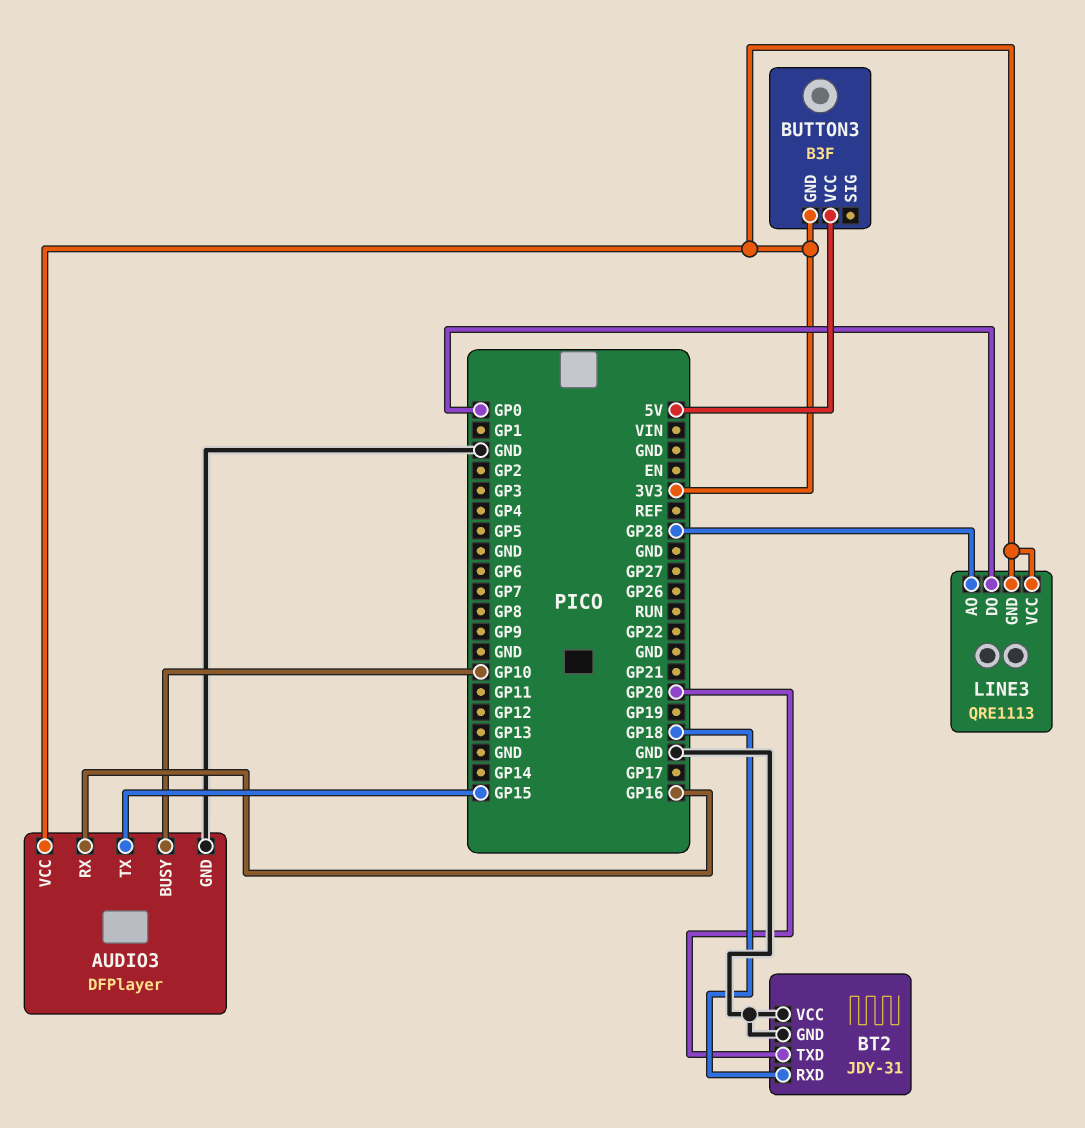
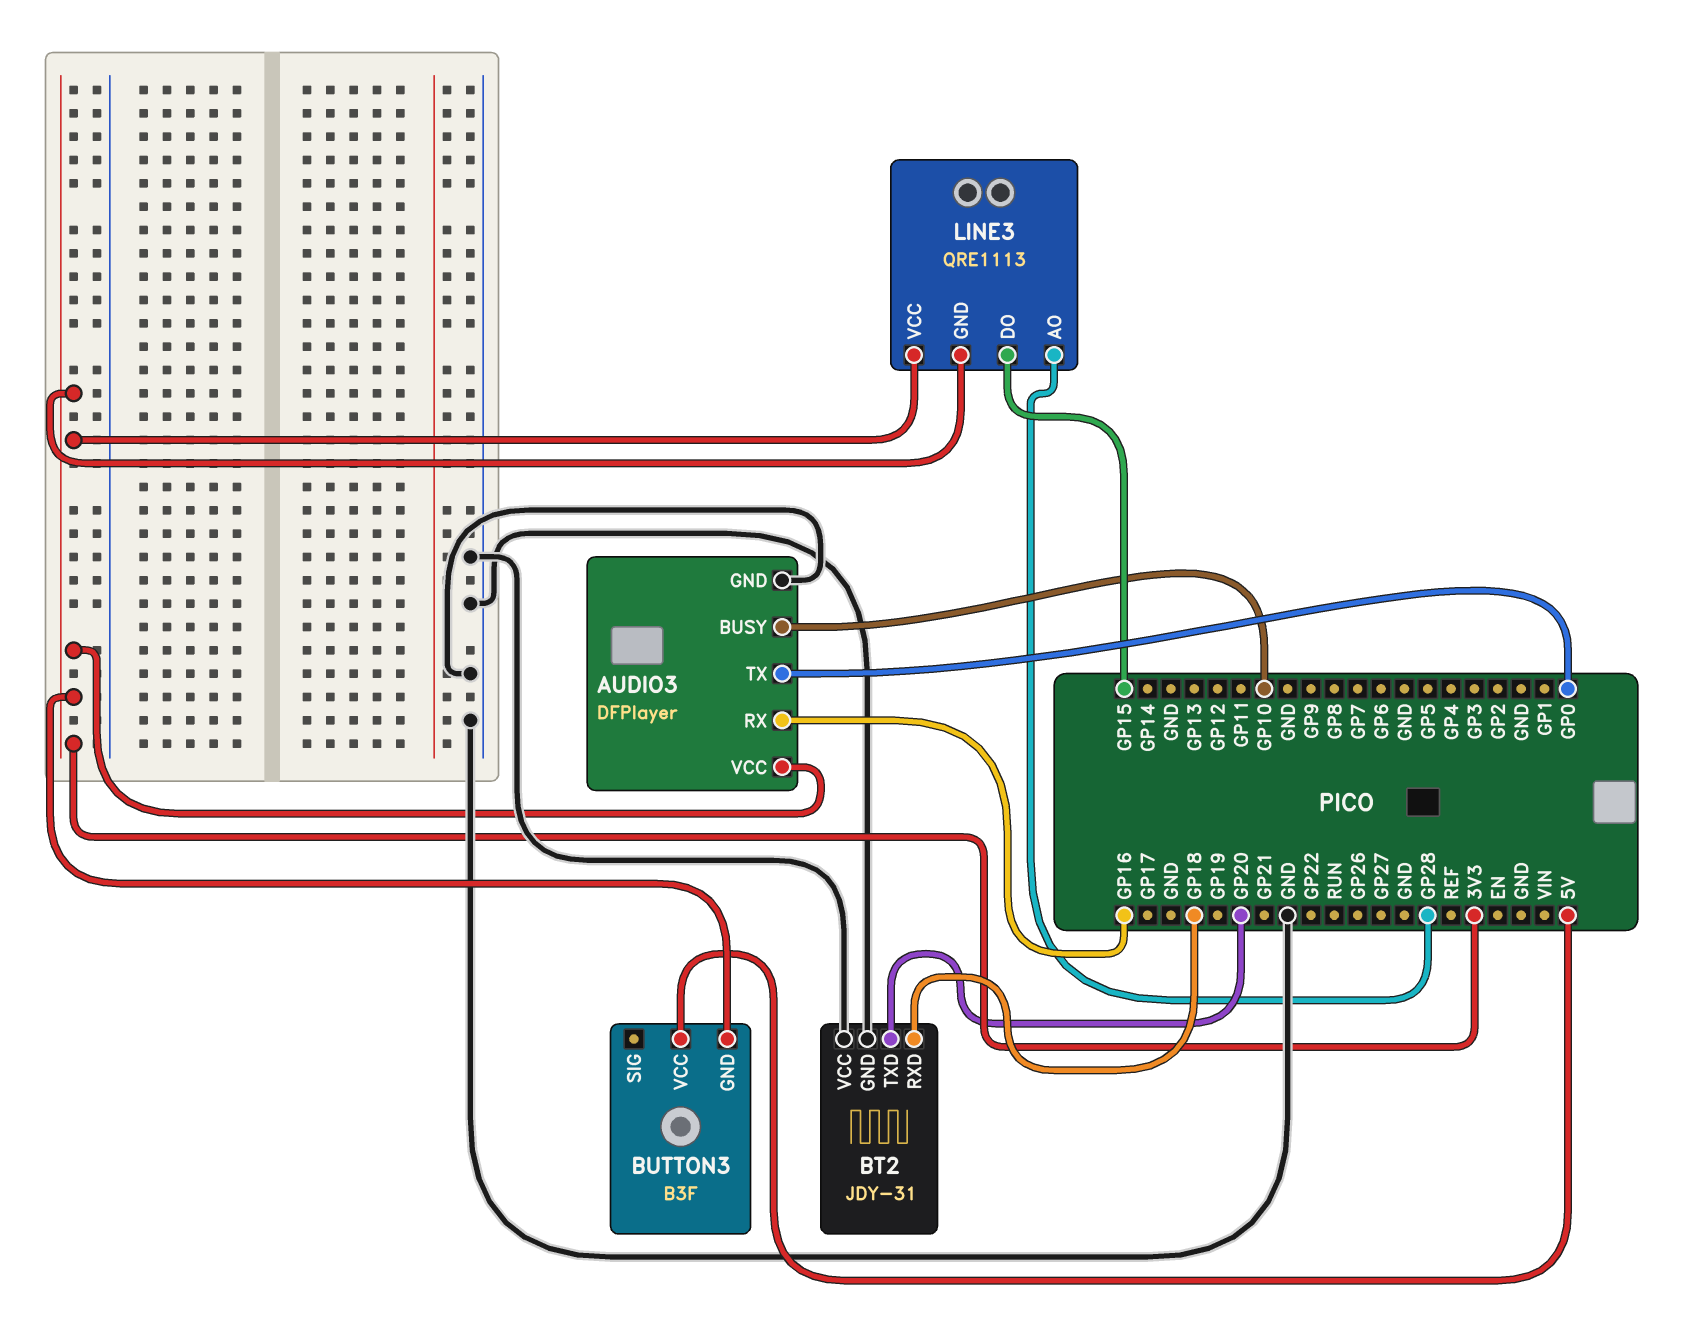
AUDIO3 pin TX: GP15 -> GP0
LINE3 pin DO: GP0 -> GP15

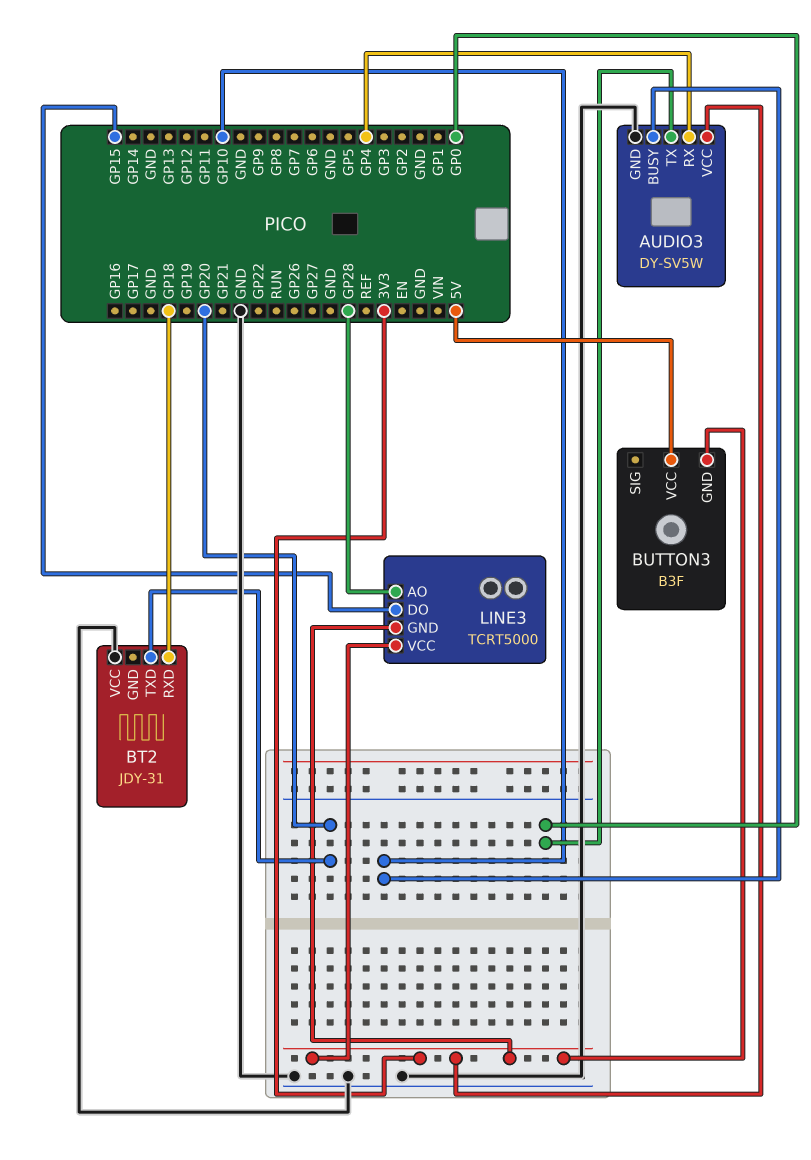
AUDIO3: DFPlayer -> DY-SV5W
AUDIO3 pin RX: GP16 -> GP4
BT2 pin GND: GND -> none
LINE3: QRE1113 -> TCRT5000

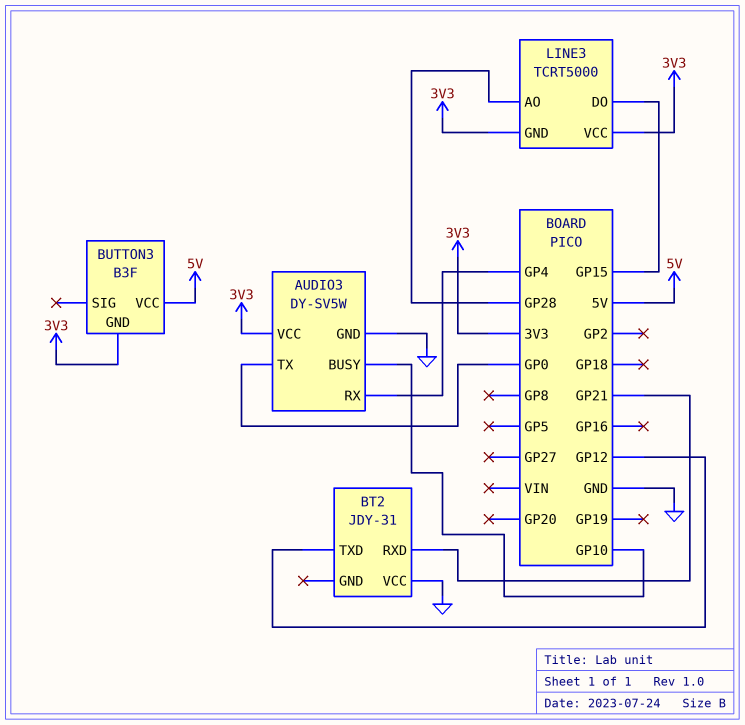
BT2 pin RXD: GP18 -> GP21
BT2 pin TXD: GP20 -> GP12

